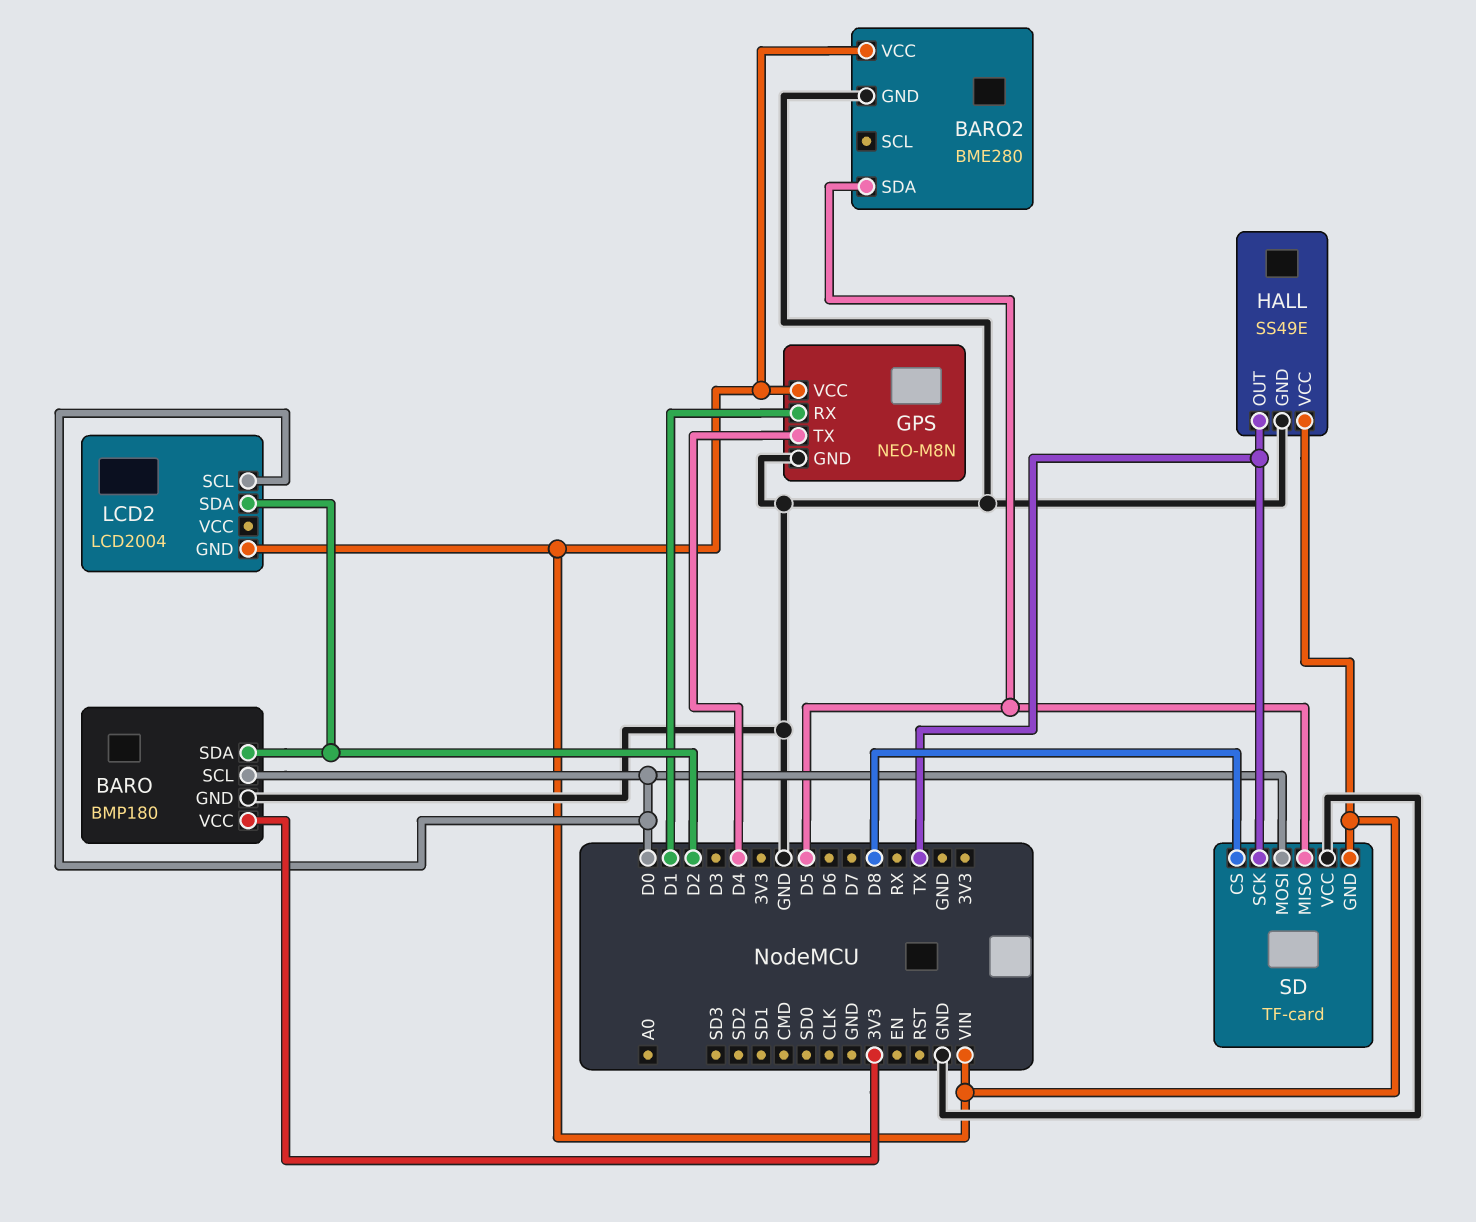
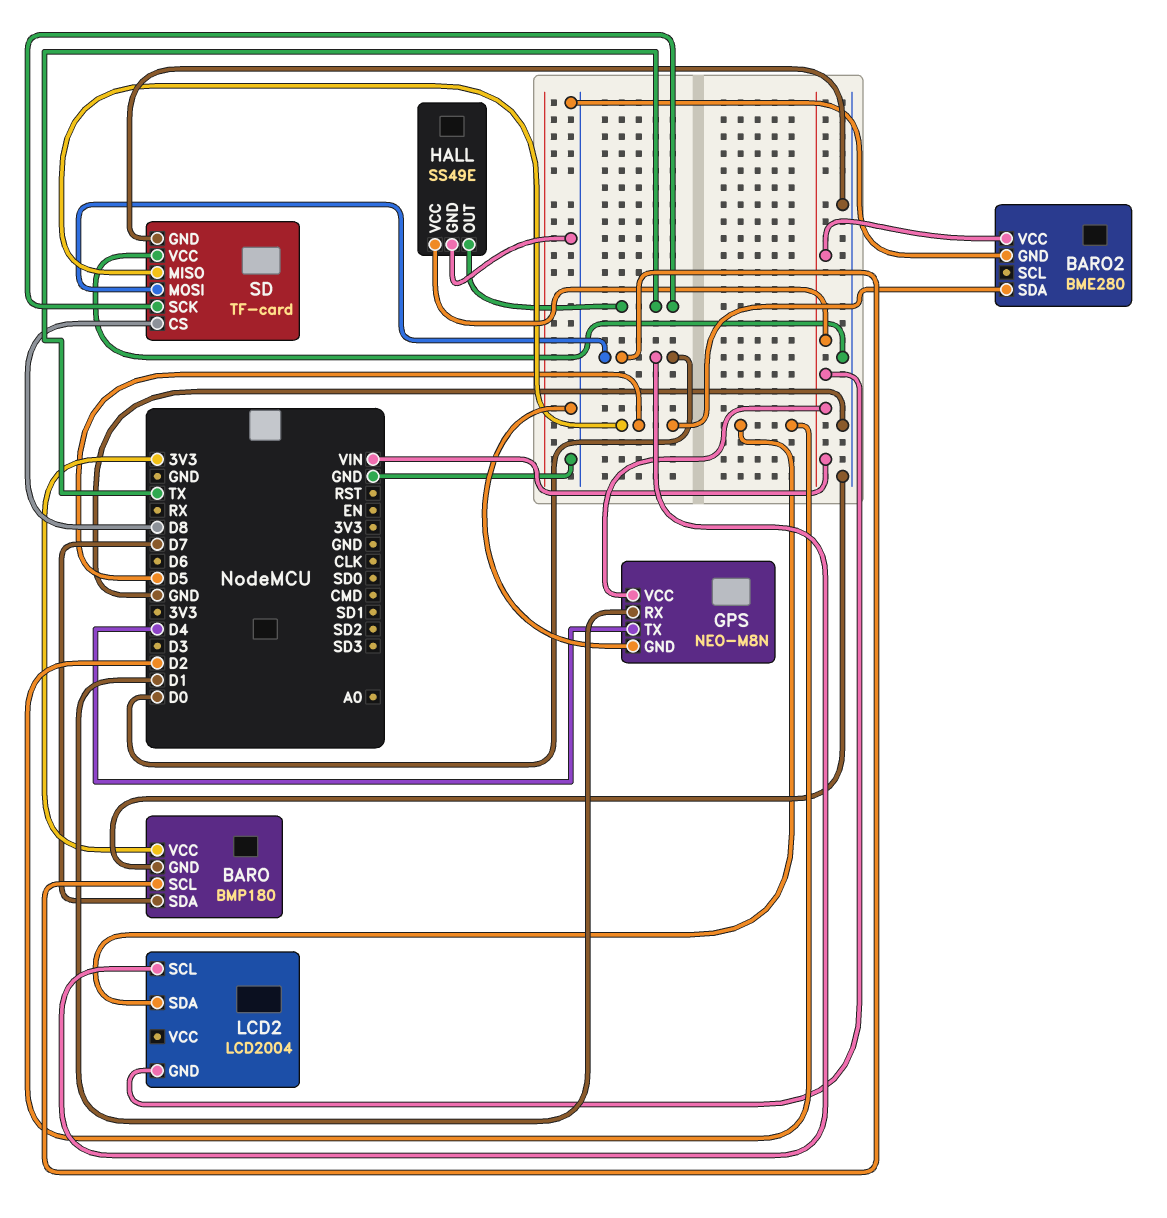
BARO pin SDA: D2 -> D7
SD pin GND: VIN -> GND

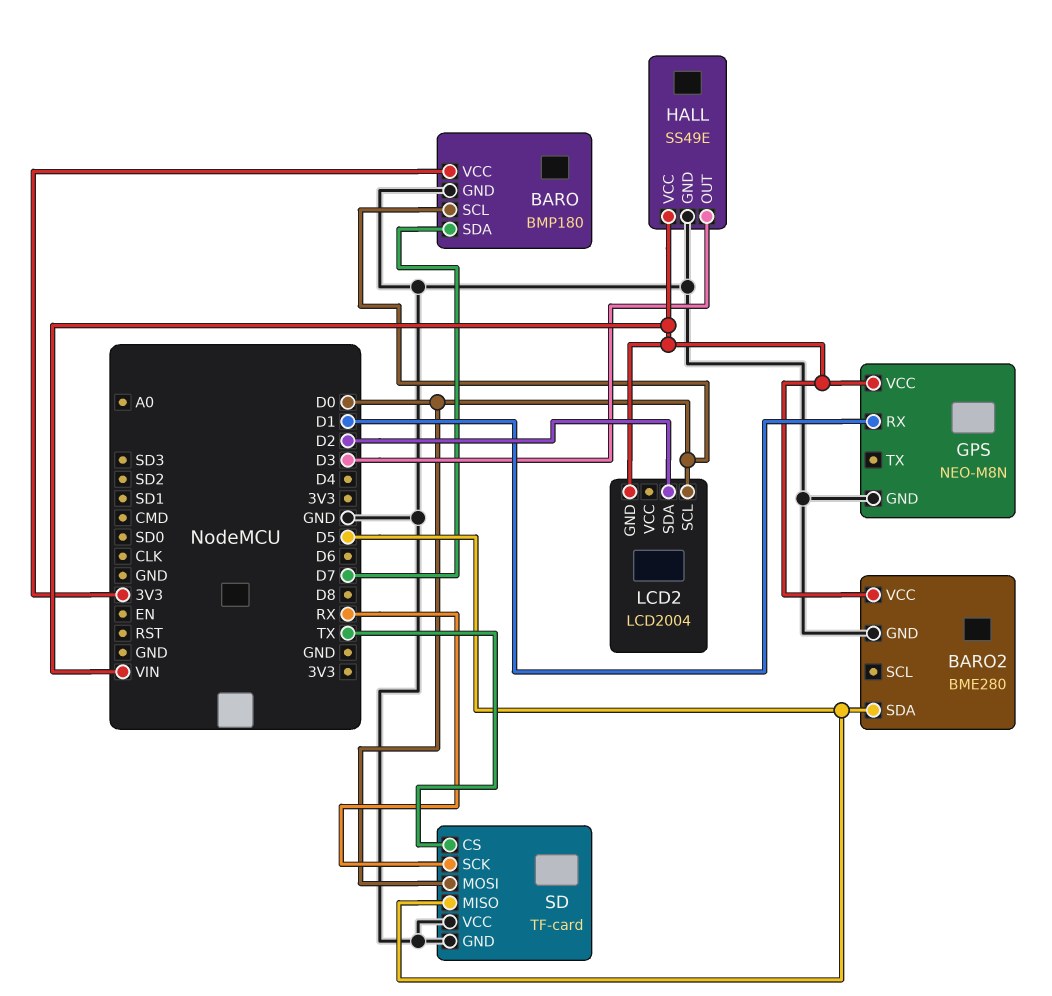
GPS pin TX: D4 -> none
HALL pin OUT: TX -> D3
SD pin CS: D8 -> TX
SD pin SCK: TX -> RX

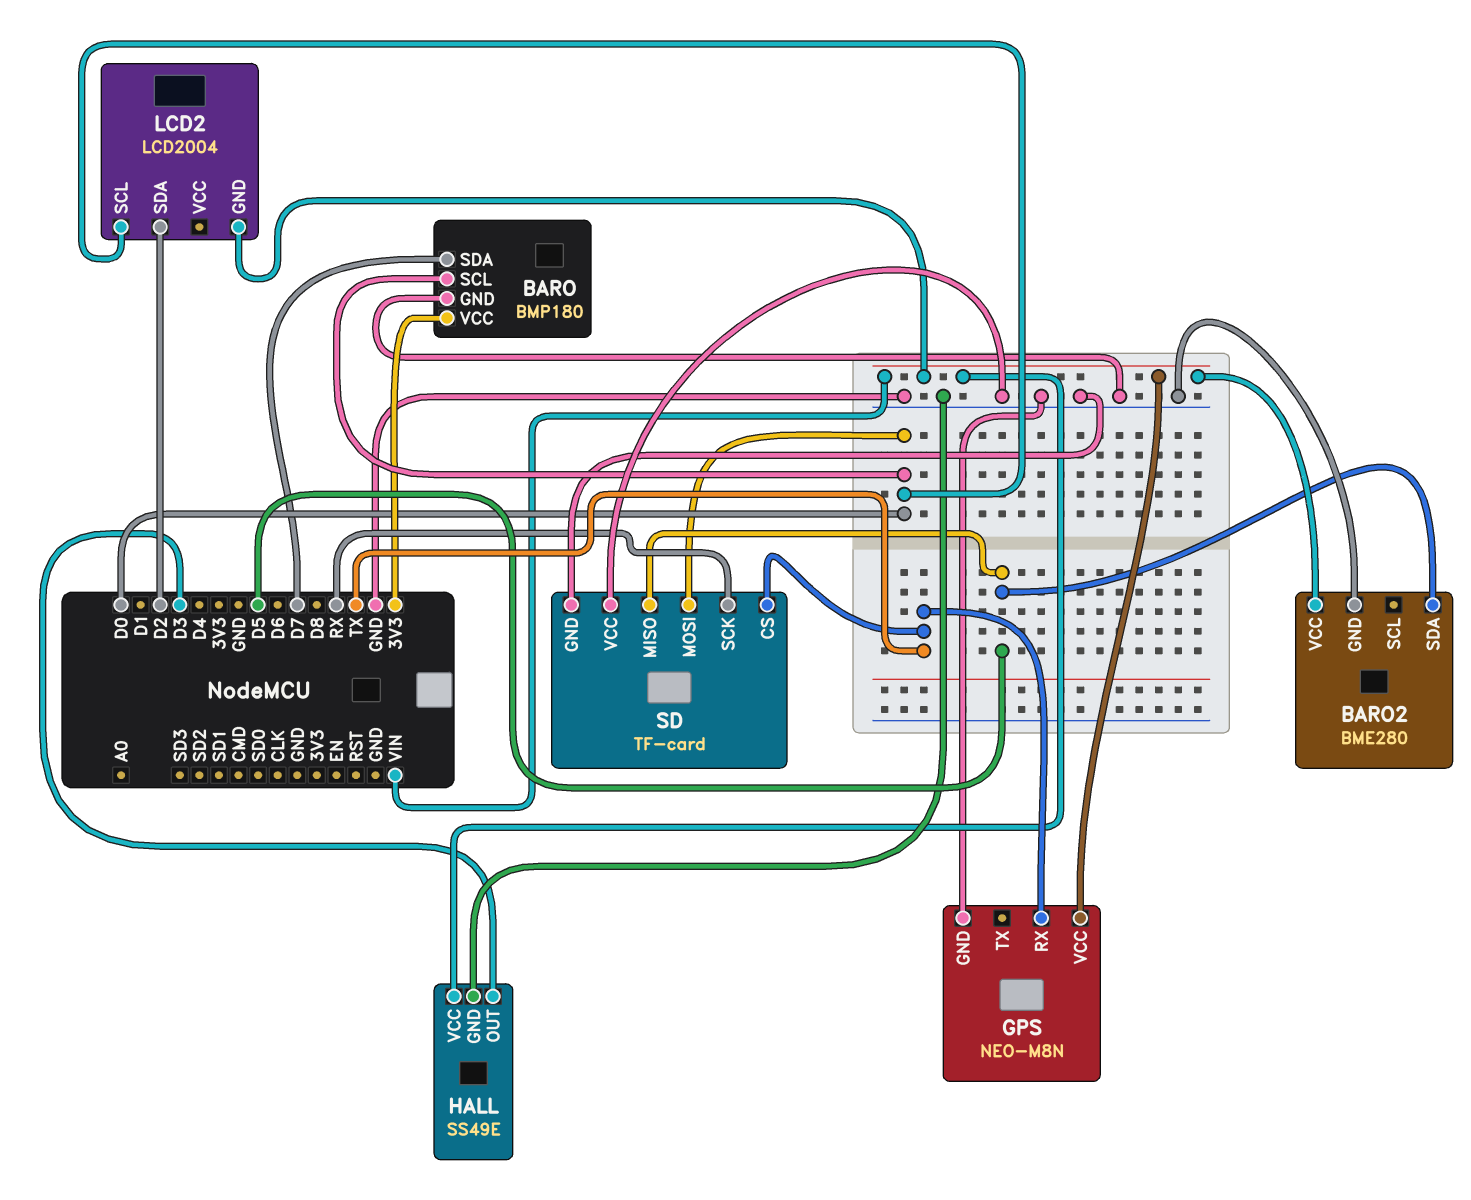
GPS pin RX: D1 -> TX

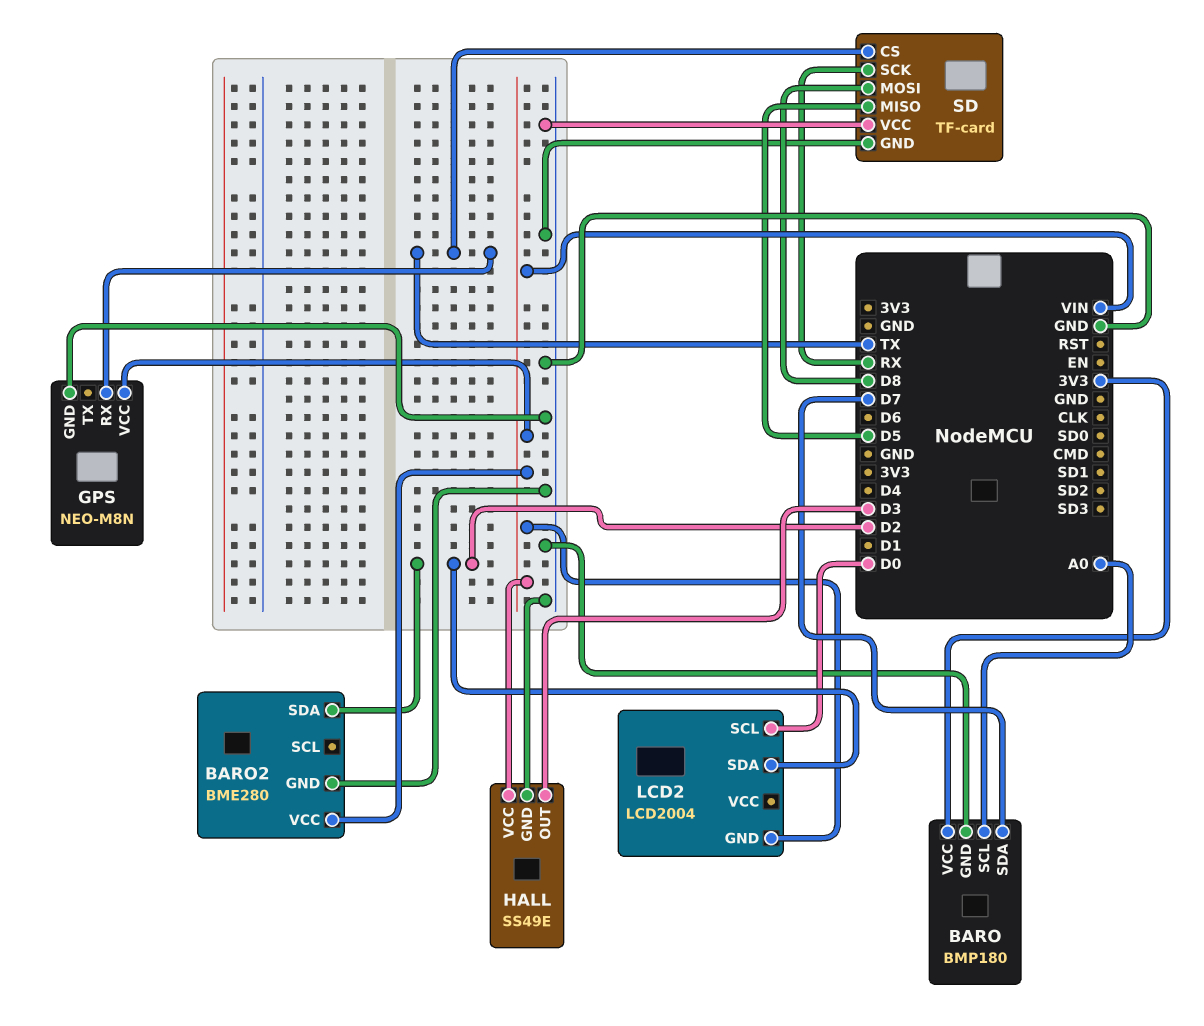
BARO pin SCL: D0 -> A0
BARO2 pin SDA: D5 -> D2
SD pin MOSI: D0 -> D8

